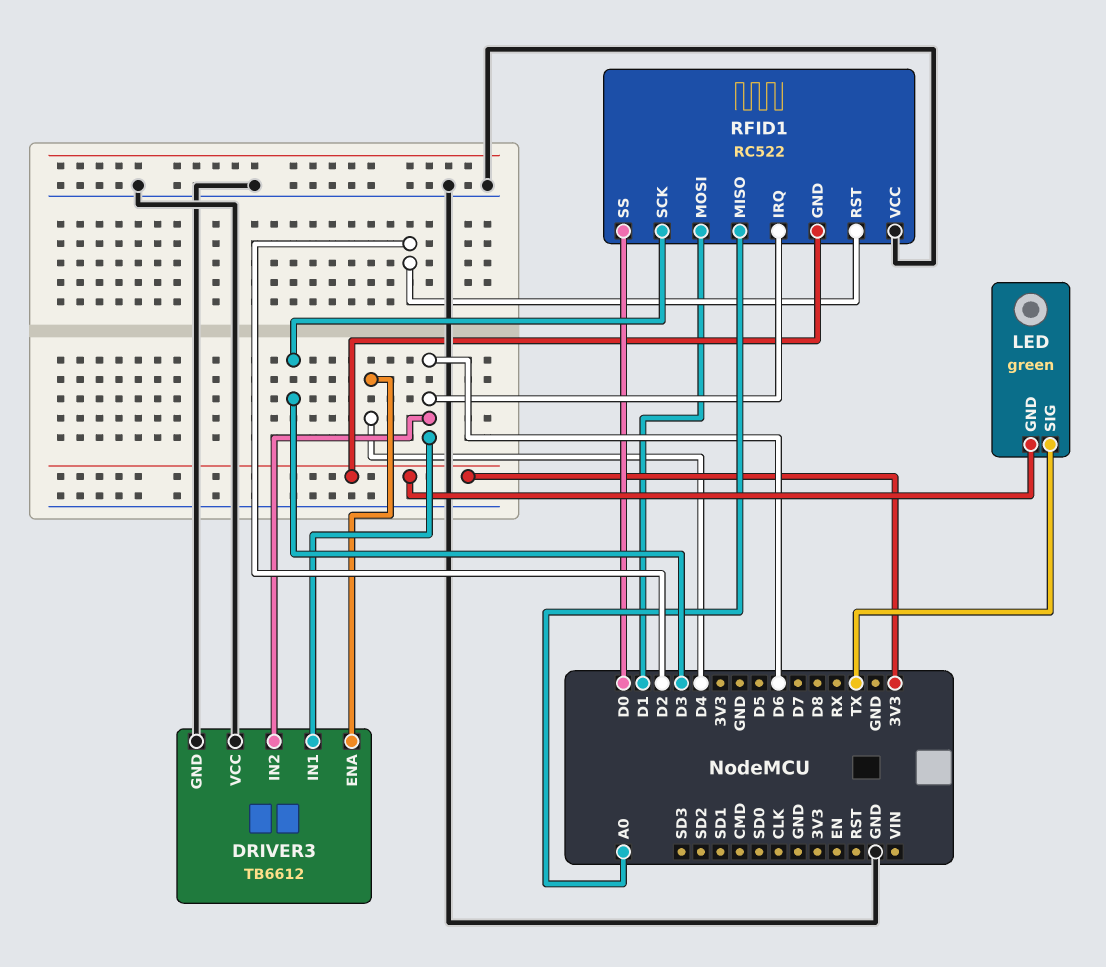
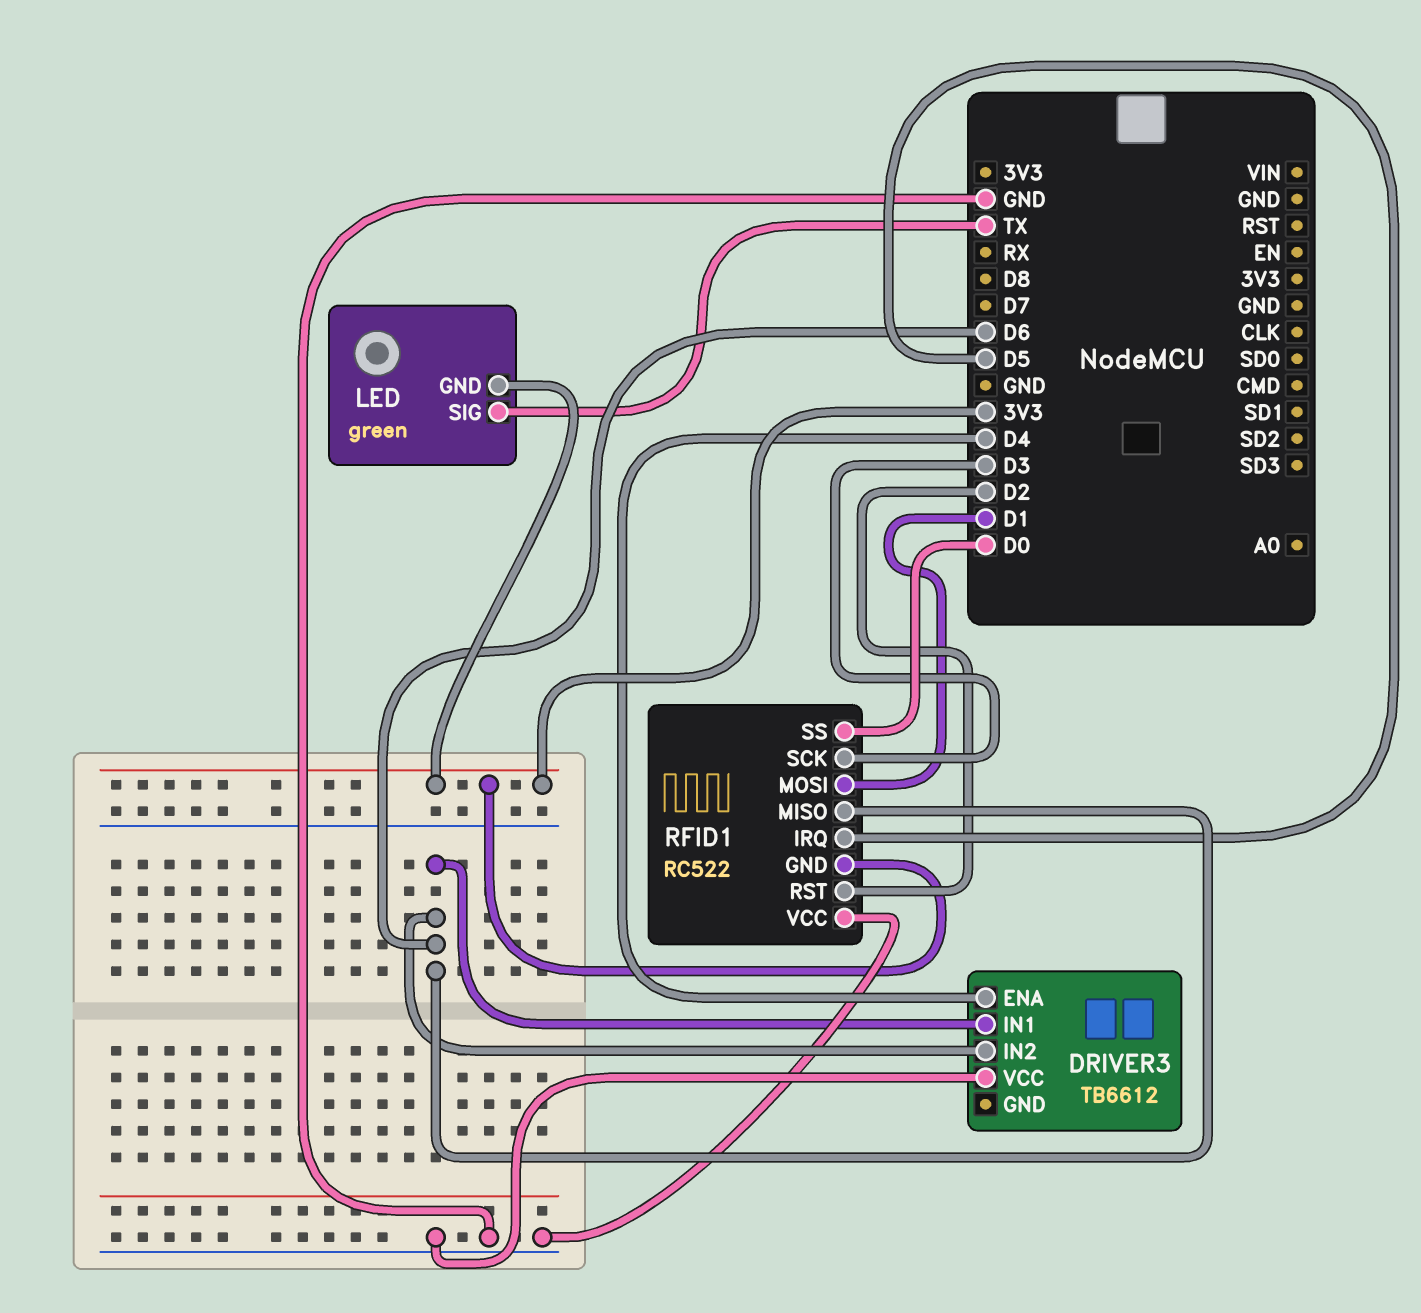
DRIVER3 pin GND: GND -> none
RFID1 pin IRQ: D6 -> D5
RFID1 pin MISO: A0 -> D6

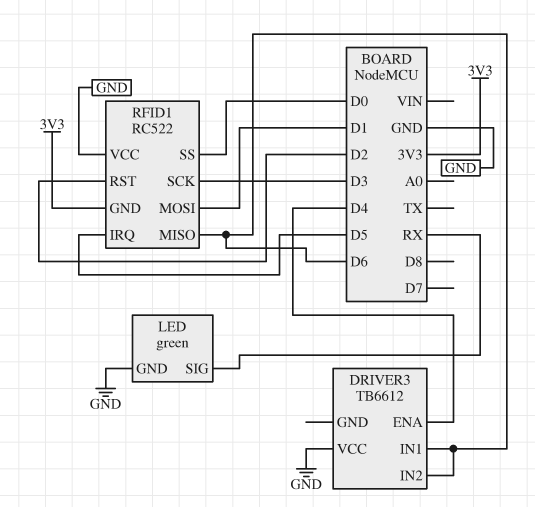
LED pin GND: 3V3 -> GND
LED pin SIG: TX -> RX

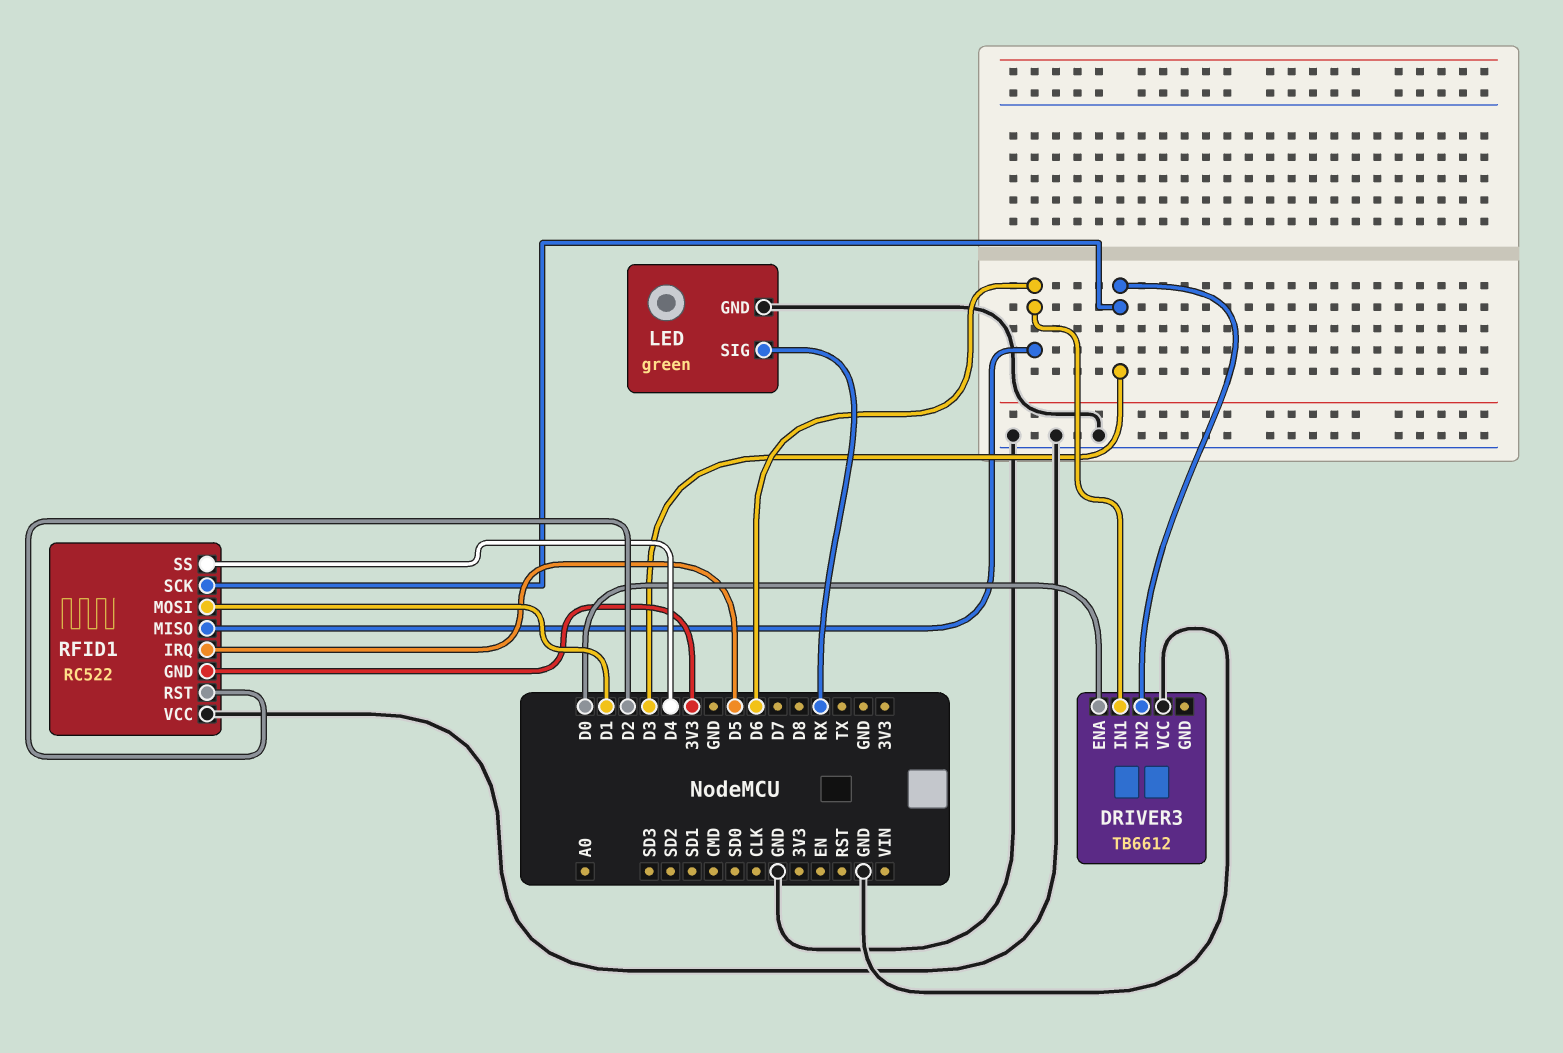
DRIVER3 pin ENA: D4 -> D0
DRIVER3 pin IN2: D6 -> D3
RFID1 pin SS: D0 -> D4

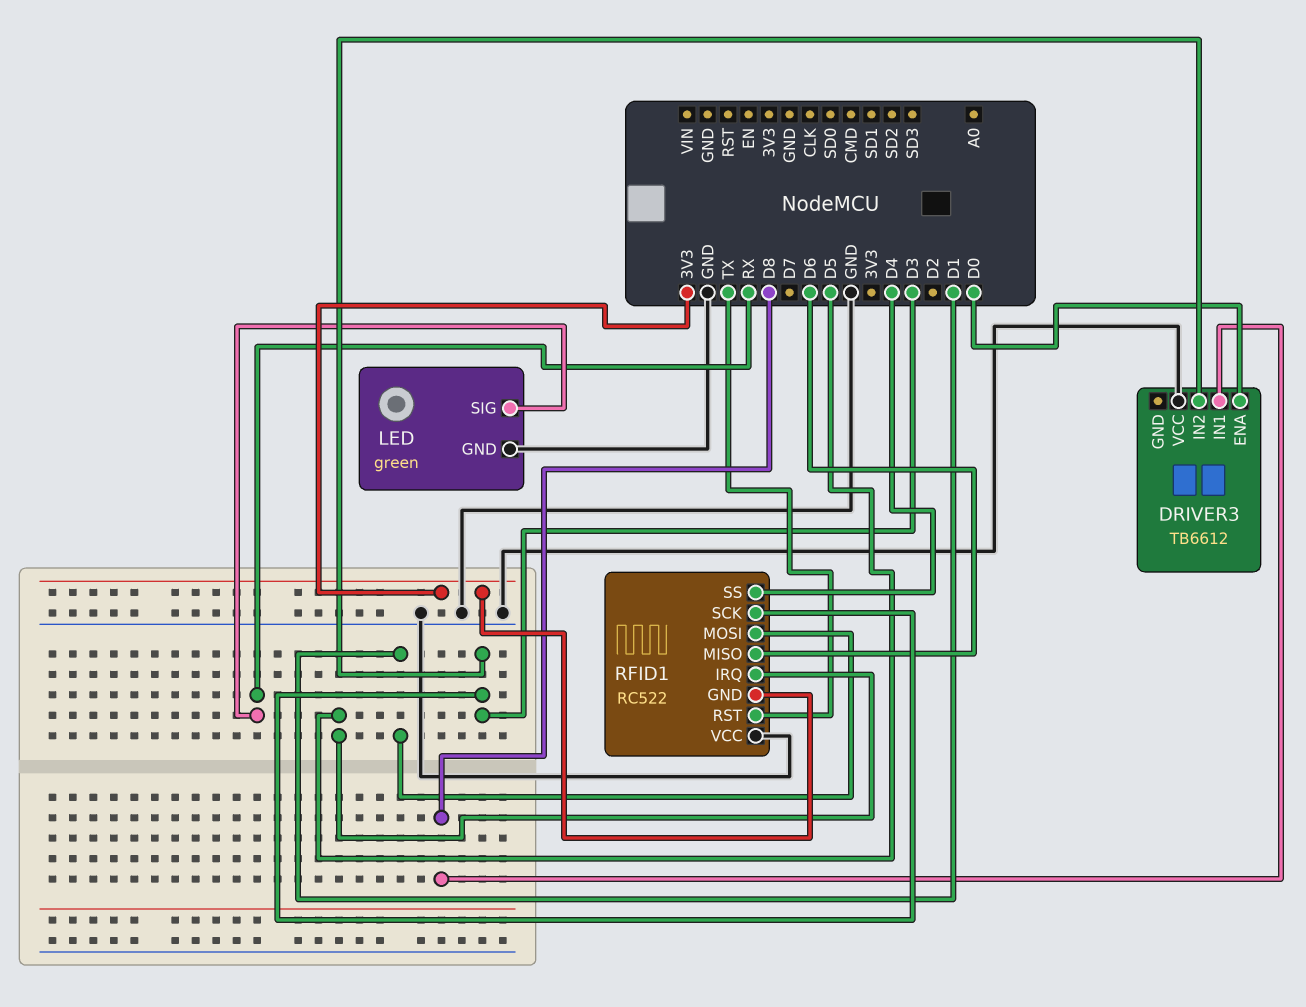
DRIVER3 pin IN1: D6 -> D8
RFID1 pin RST: D2 -> TX

